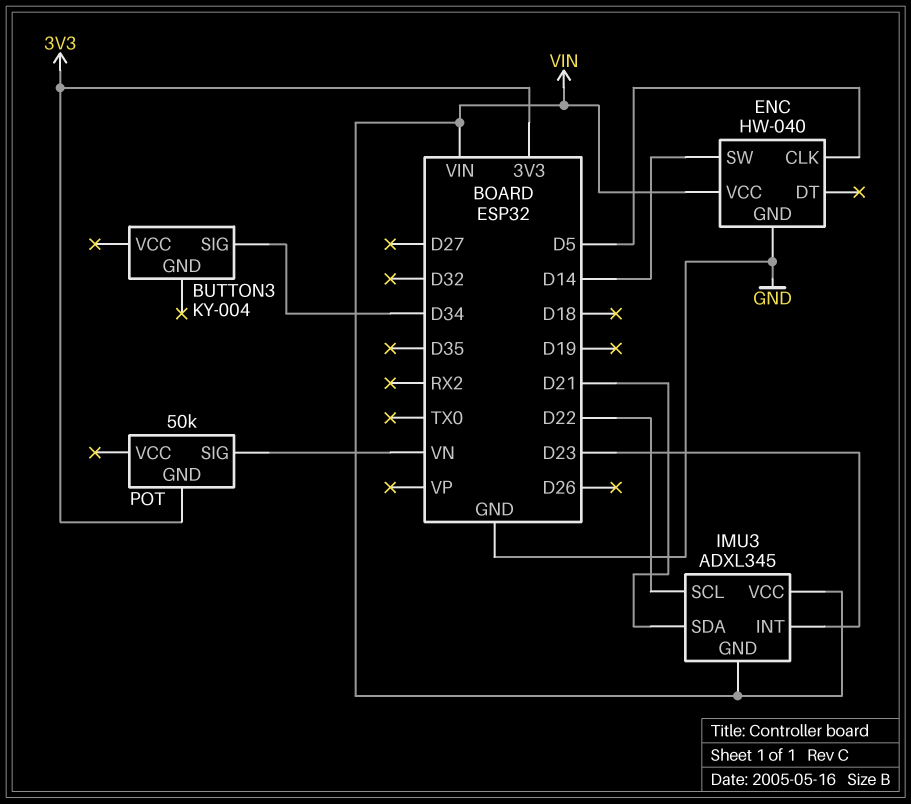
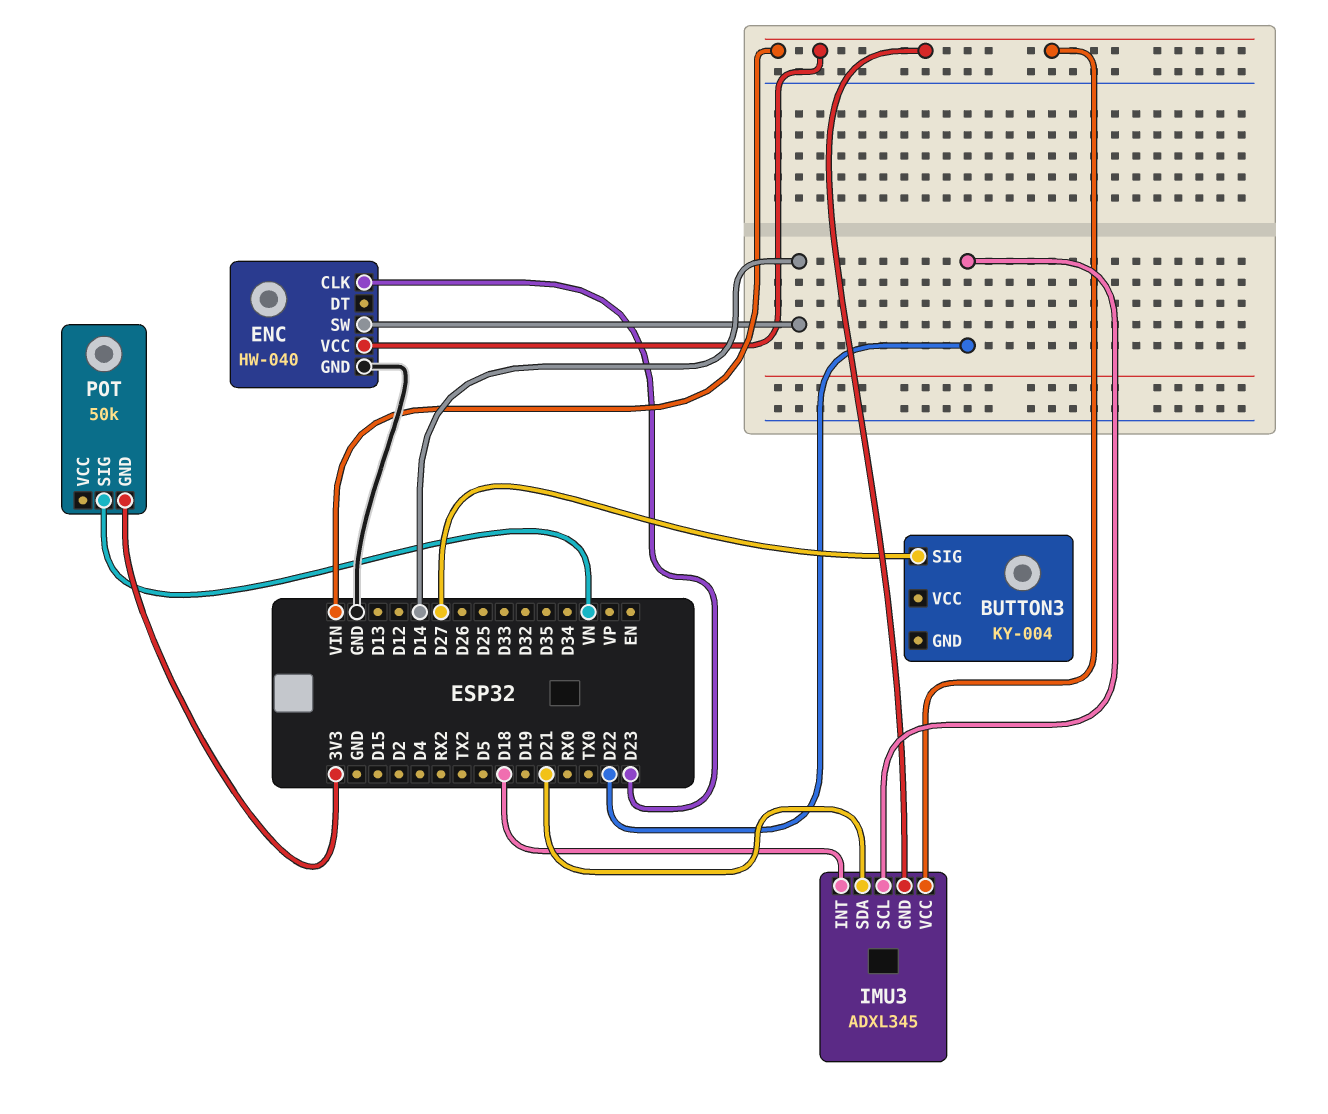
BUTTON3 pin SIG: D34 -> D27
ENC pin CLK: D5 -> D23
IMU3 pin INT: D23 -> D18

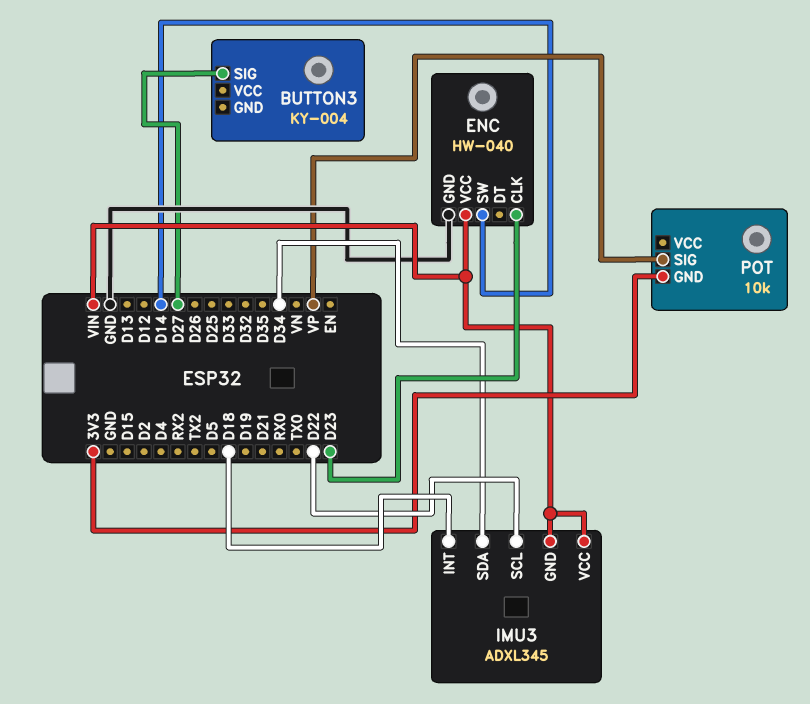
IMU3 pin SDA: D21 -> D34
POT: 50k -> 10k
POT pin SIG: VN -> VP

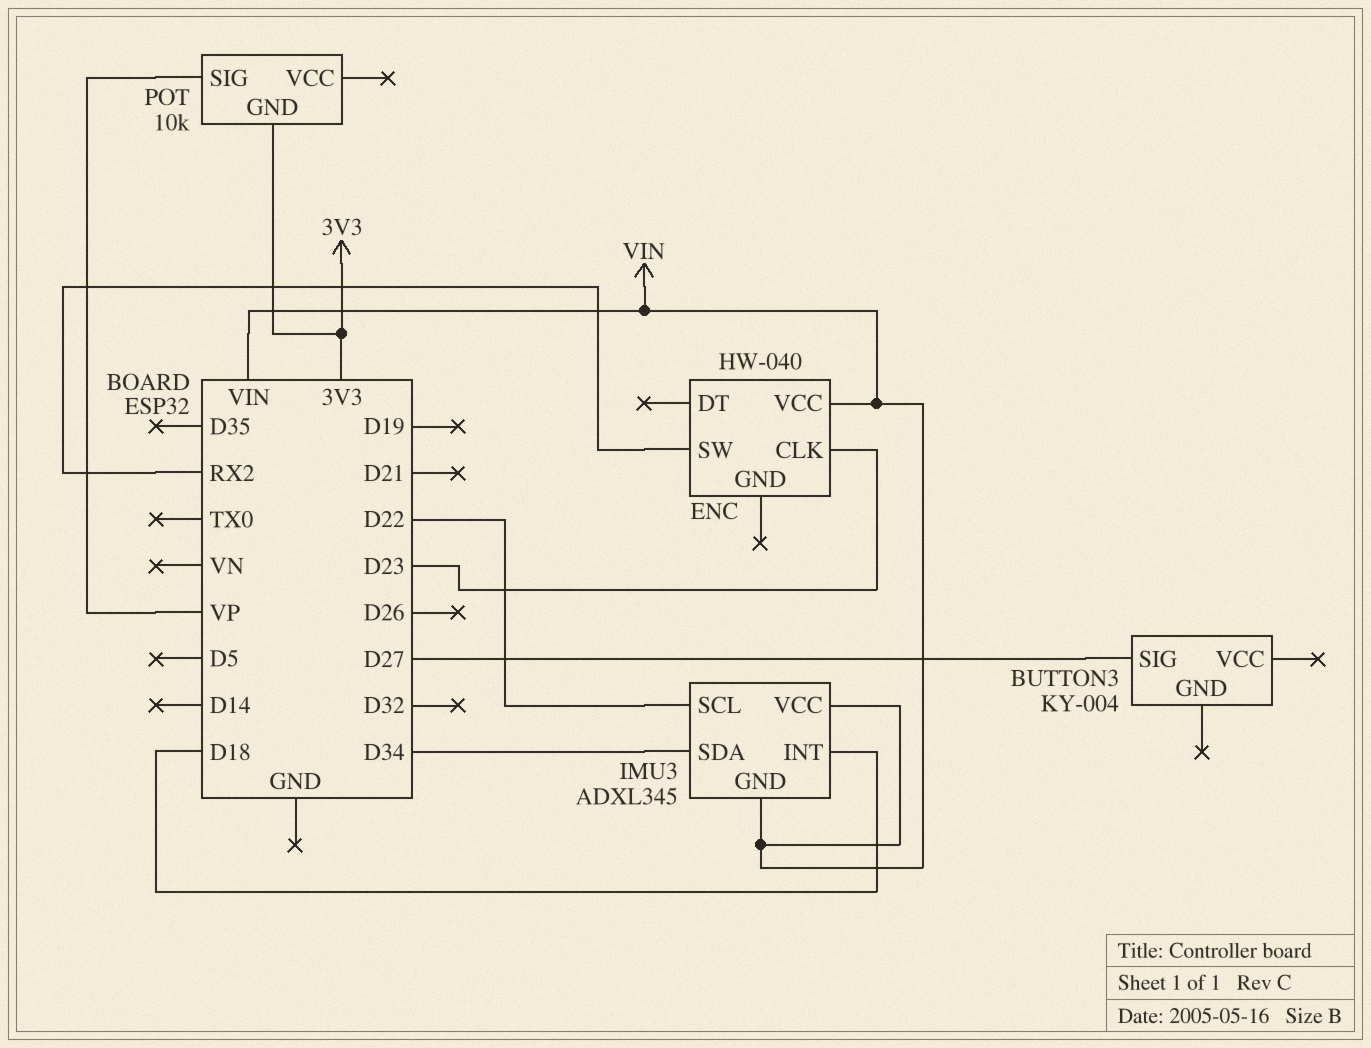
ENC pin GND: GND -> none
ENC pin SW: D14 -> RX2

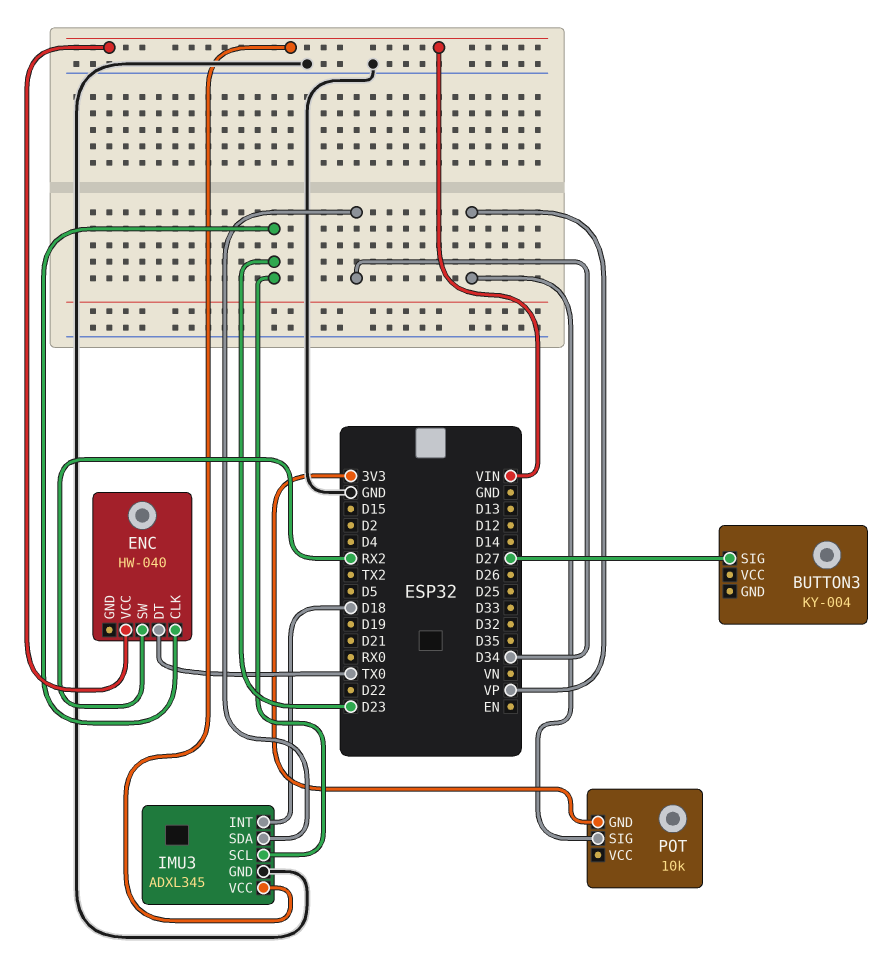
ENC pin DT: none -> TX0
IMU3 pin GND: VIN -> GND
IMU3 pin SCL: D22 -> D23

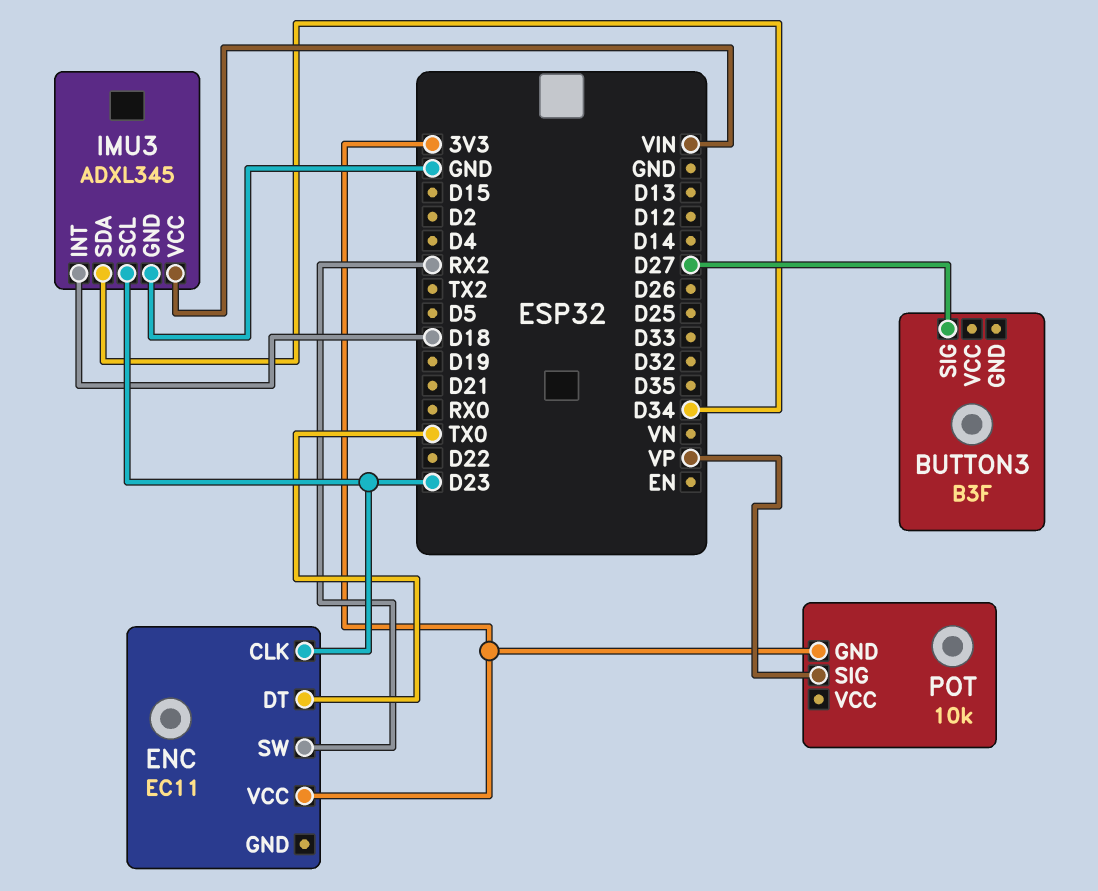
BUTTON3: KY-004 -> B3F
ENC: HW-040 -> EC11
ENC pin VCC: VIN -> 3V3

